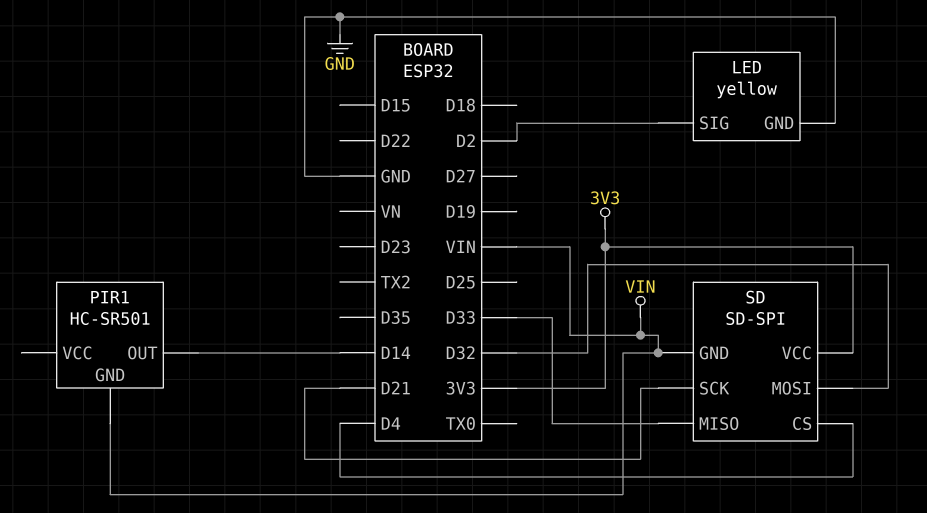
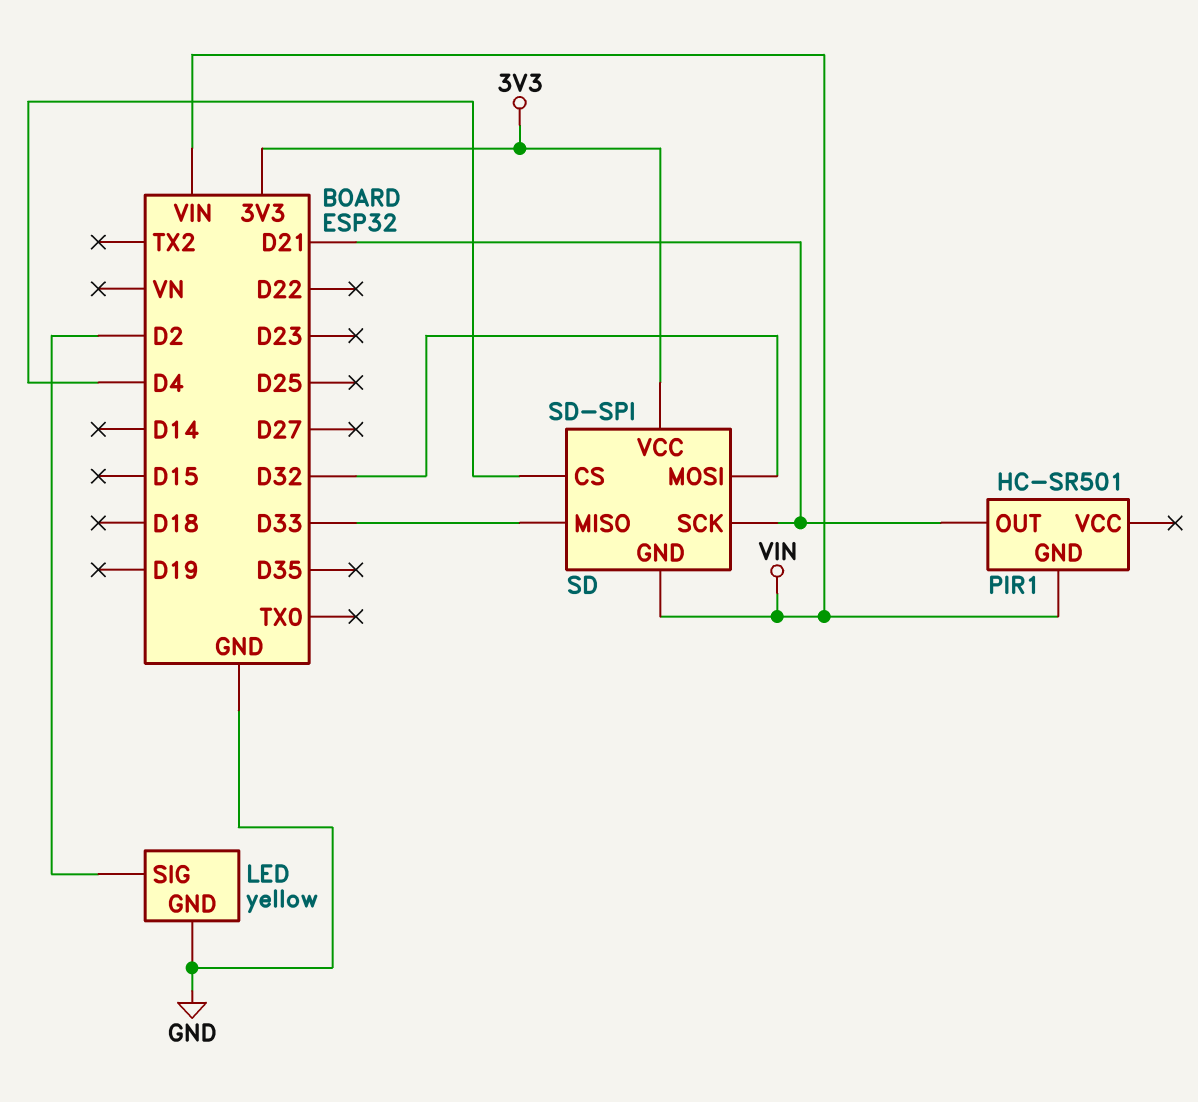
PIR1 pin OUT: D14 -> D21

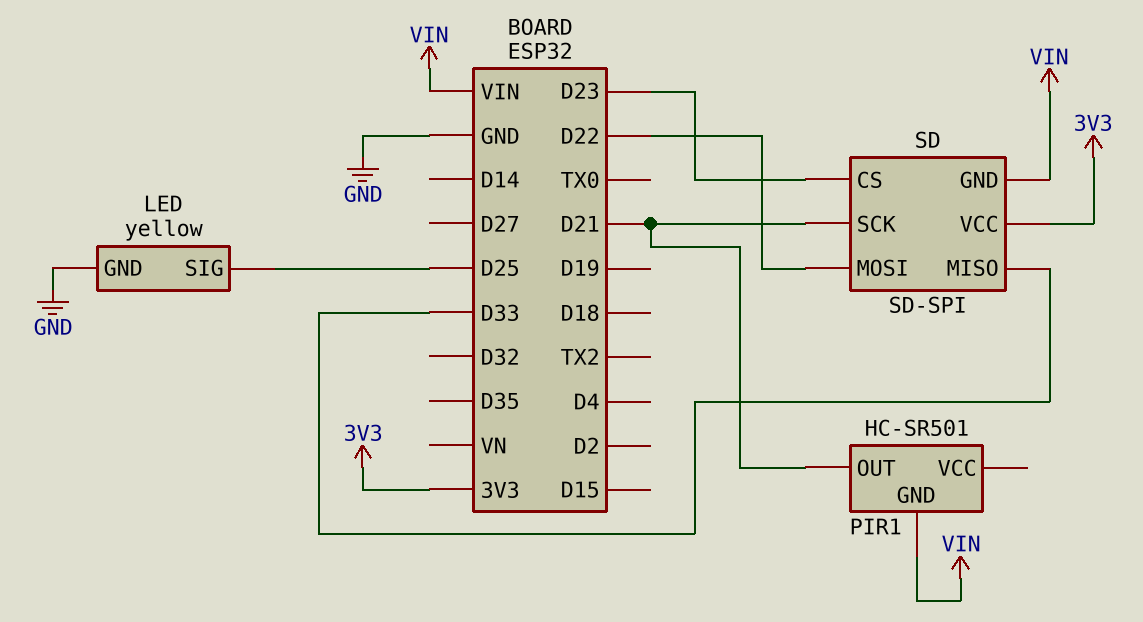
LED pin SIG: D2 -> D25
SD pin CS: D4 -> D23
SD pin MOSI: D32 -> D22

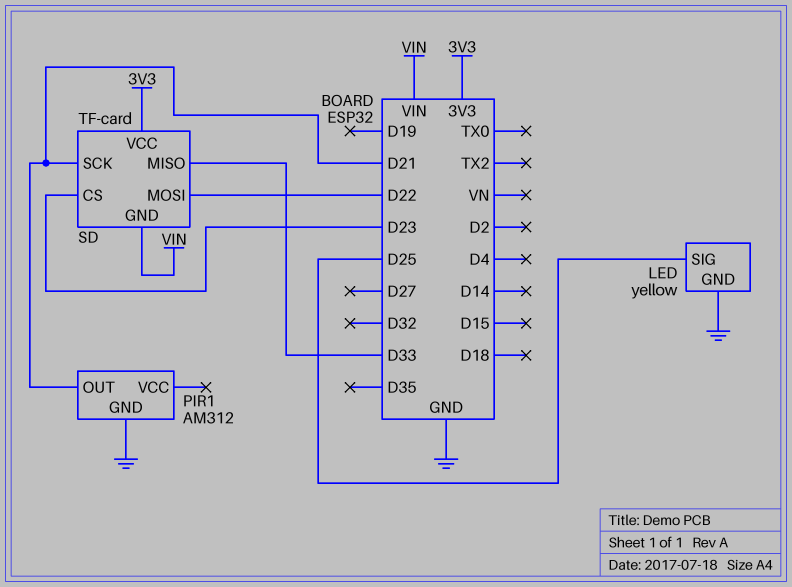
PIR1: HC-SR501 -> AM312
PIR1 pin GND: VIN -> GND
SD: SD-SPI -> TF-card

